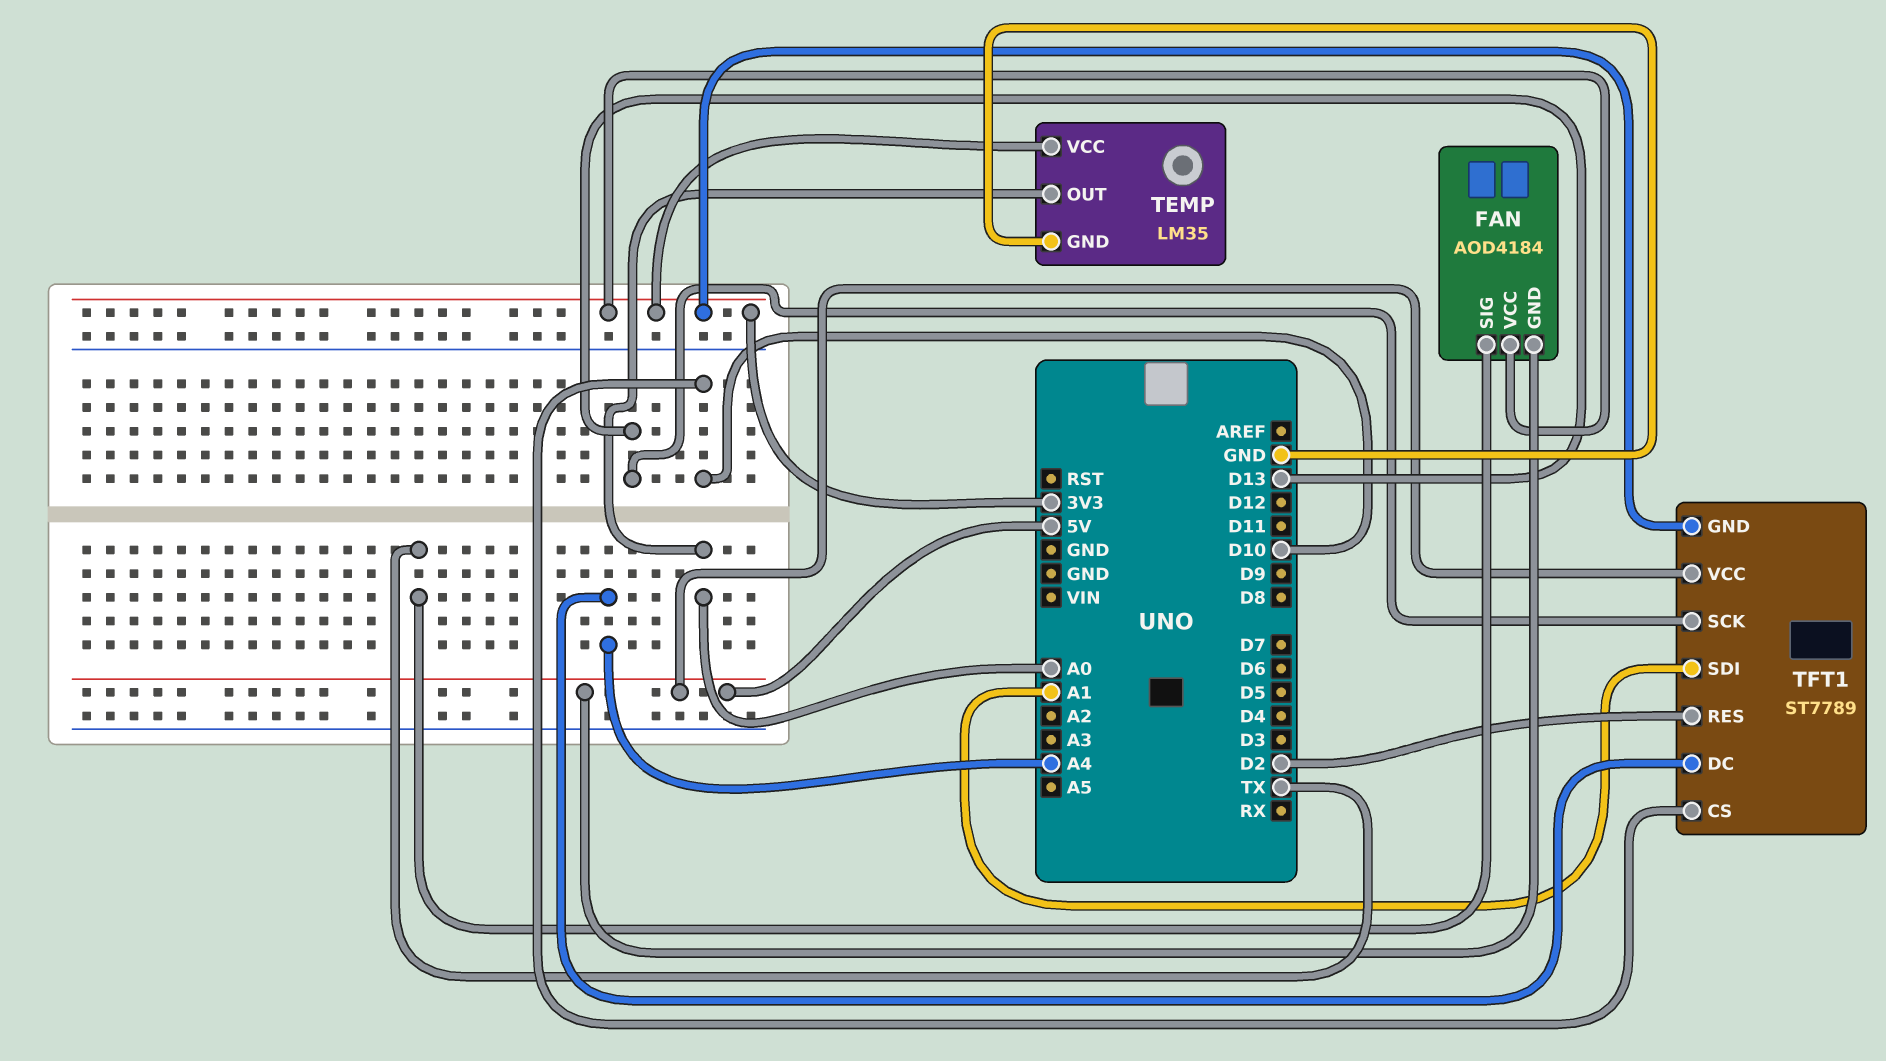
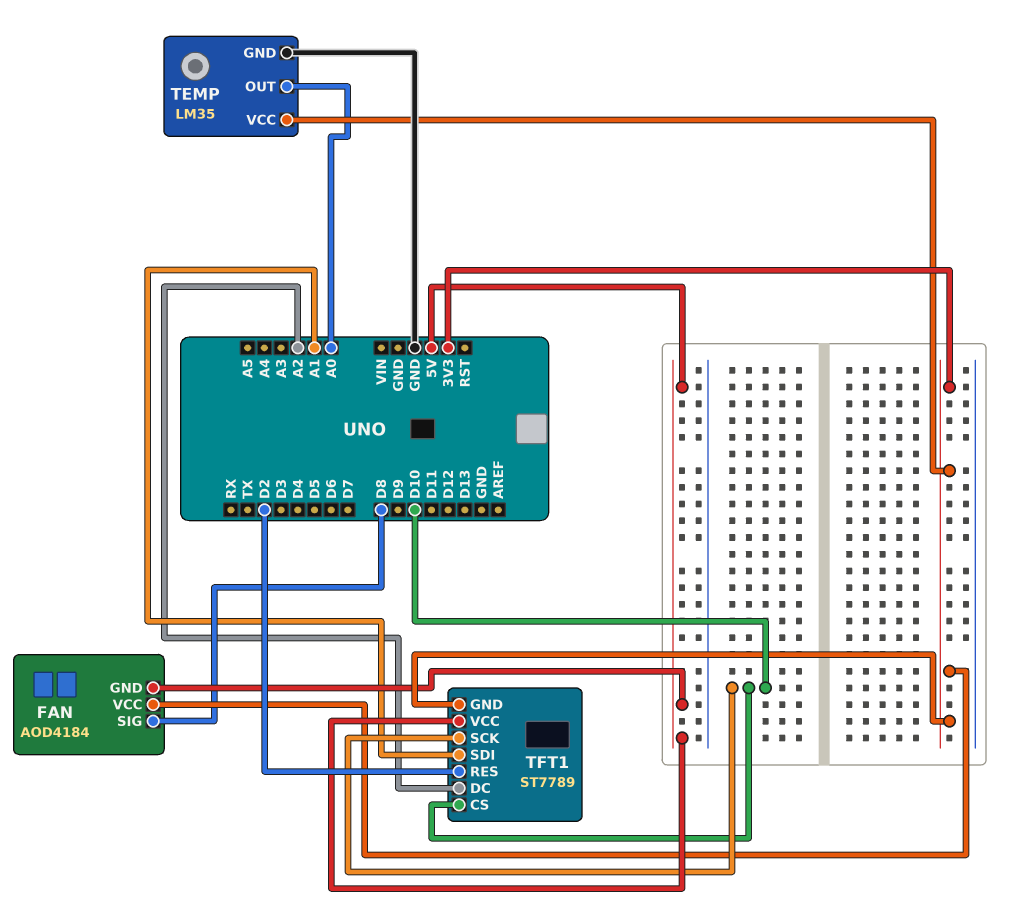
FAN pin SIG: TX -> D8
TFT1 pin DC: A4 -> A2
TFT1 pin SCK: D13 -> D10

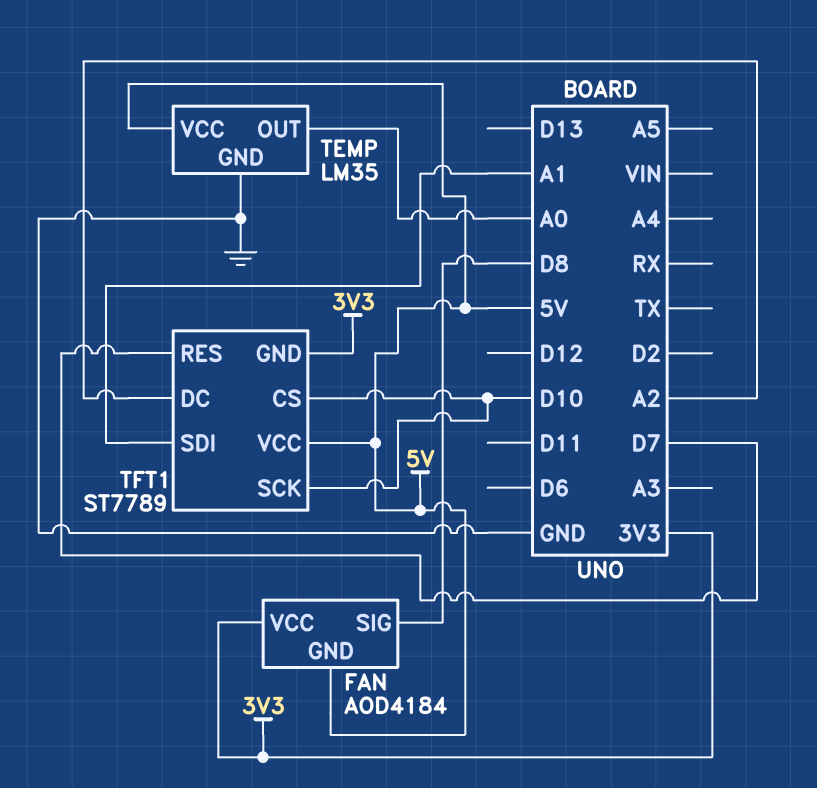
TEMP pin VCC: 3V3 -> 5V
TFT1 pin RES: D2 -> D7

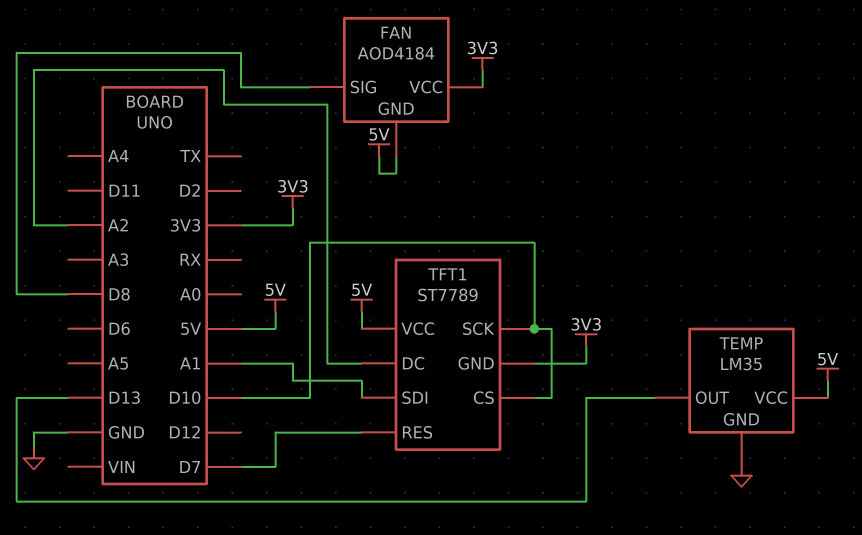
TEMP pin OUT: A0 -> D13

